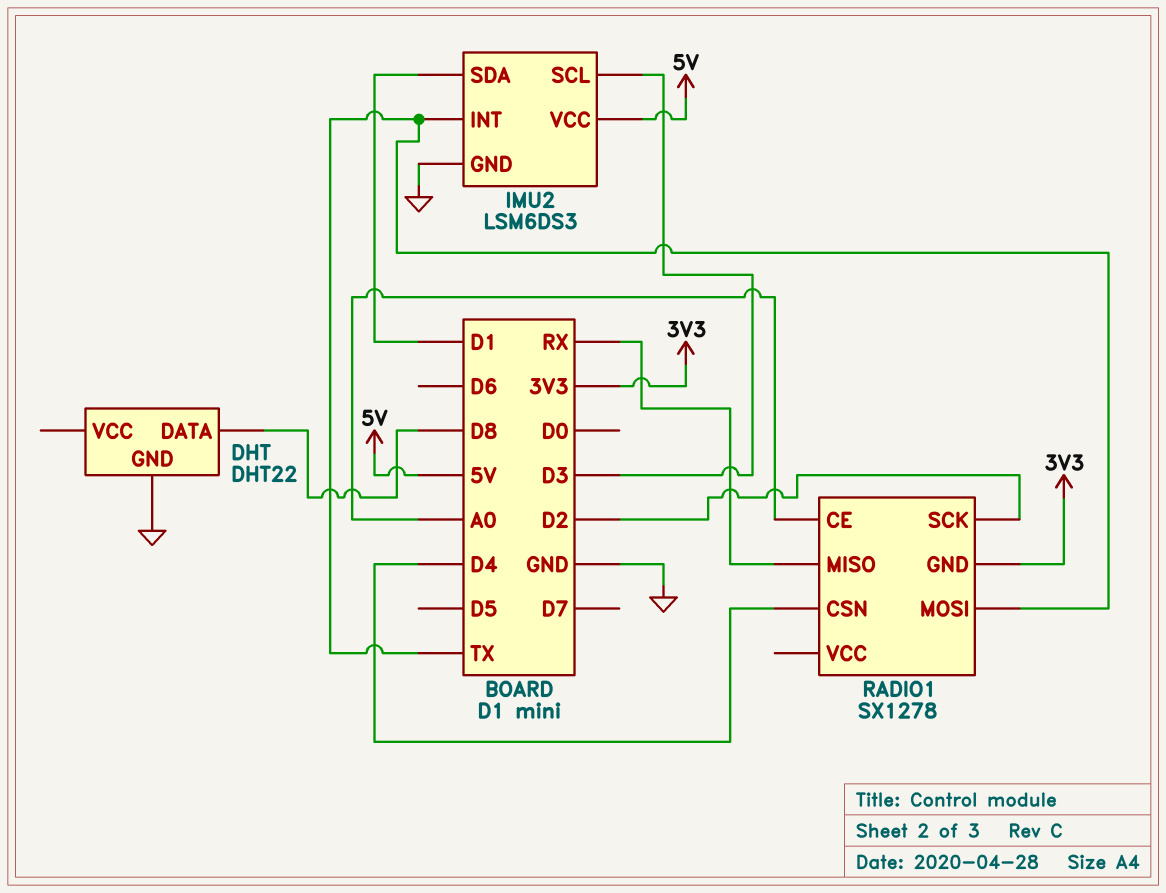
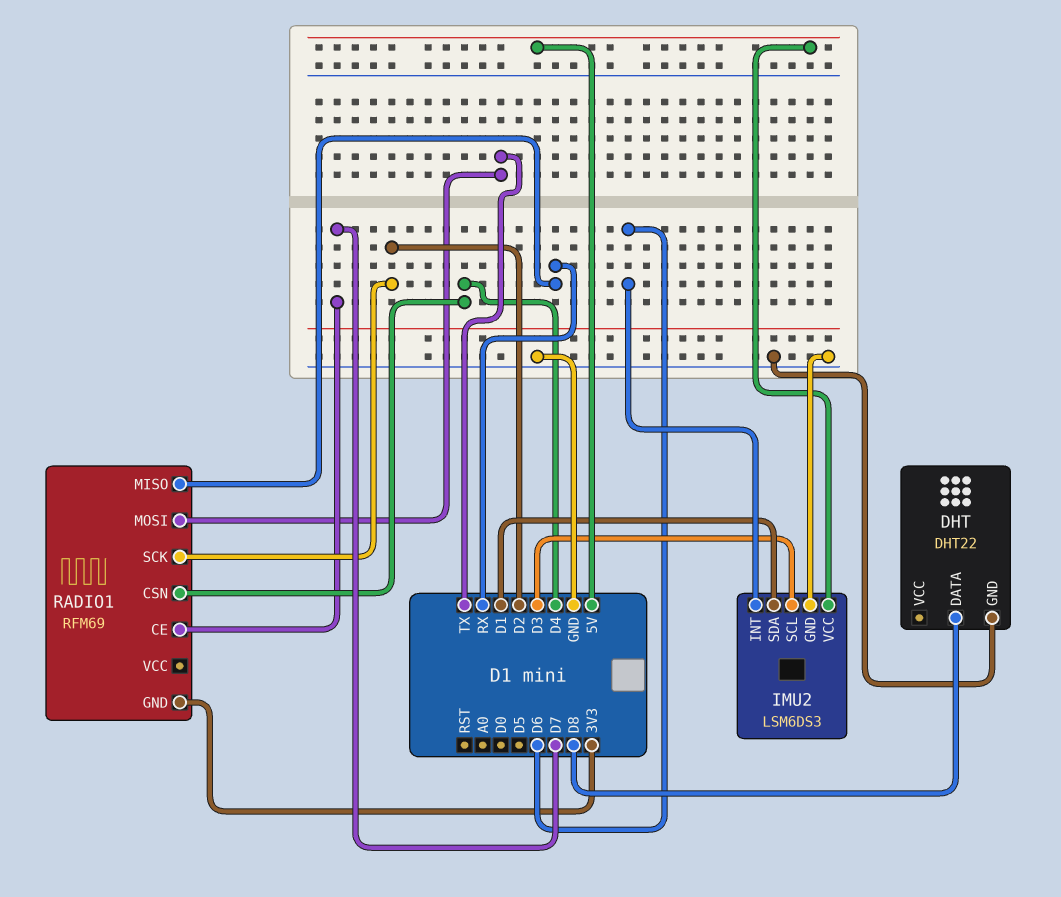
IMU2 pin INT: TX -> D6
RADIO1: SX1278 -> RFM69
RADIO1 pin CE: A0 -> D7

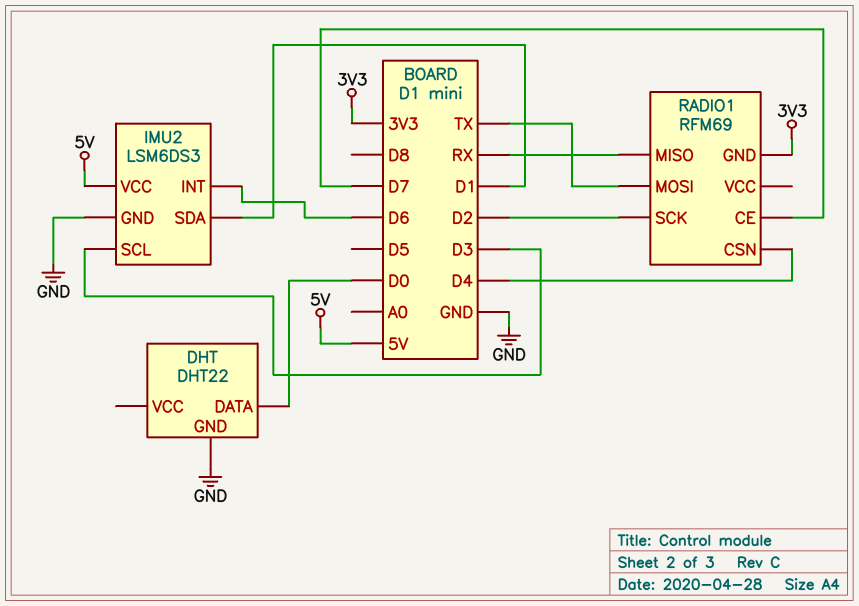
DHT pin DATA: D8 -> D0

